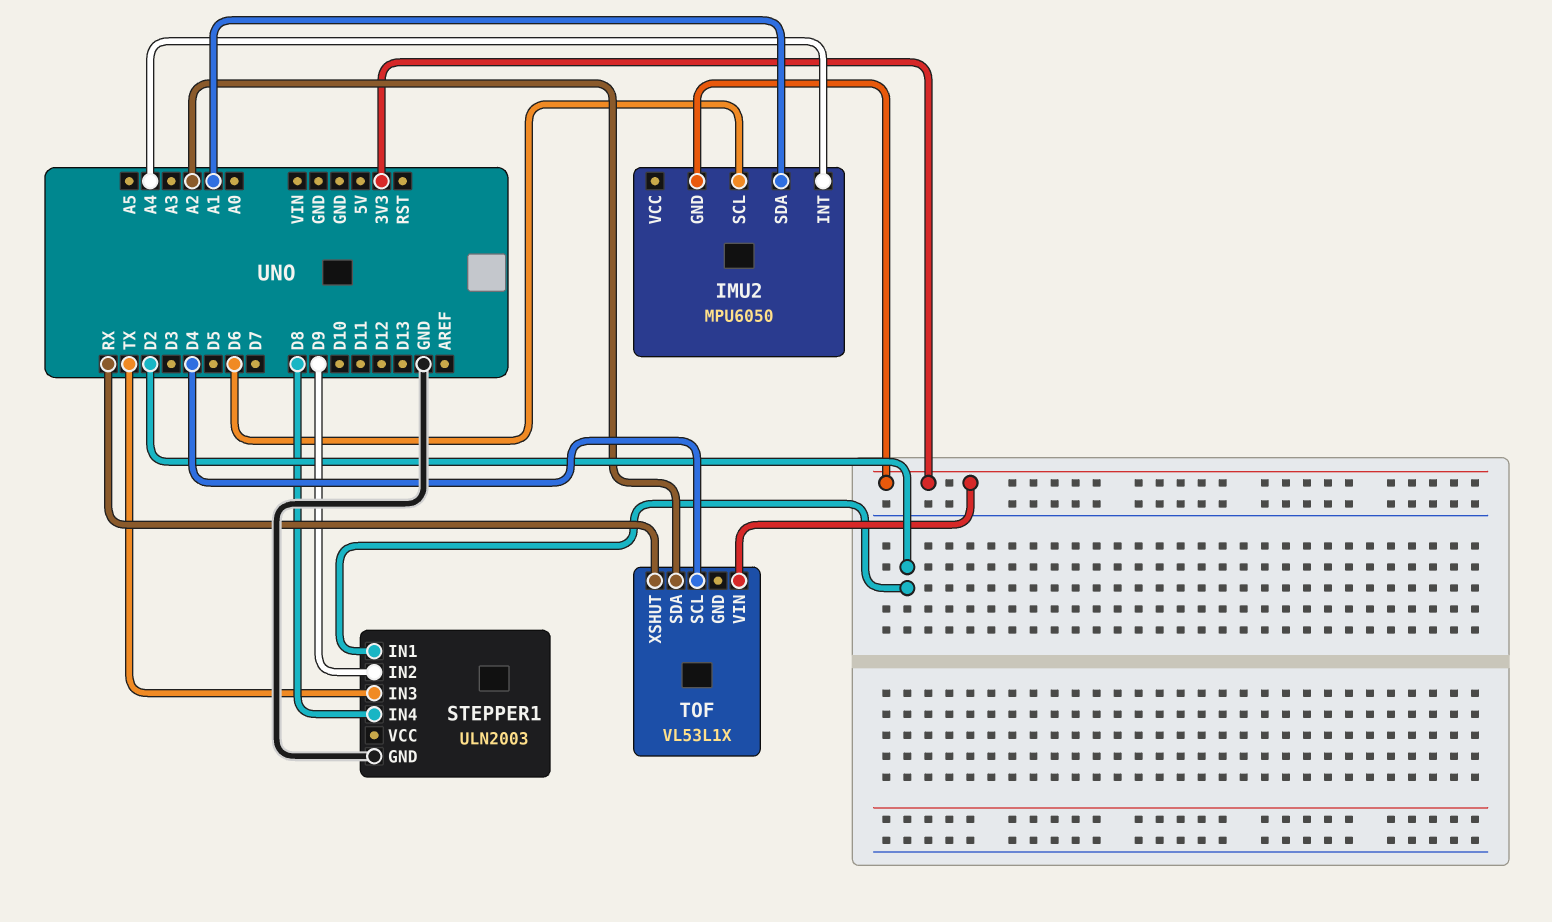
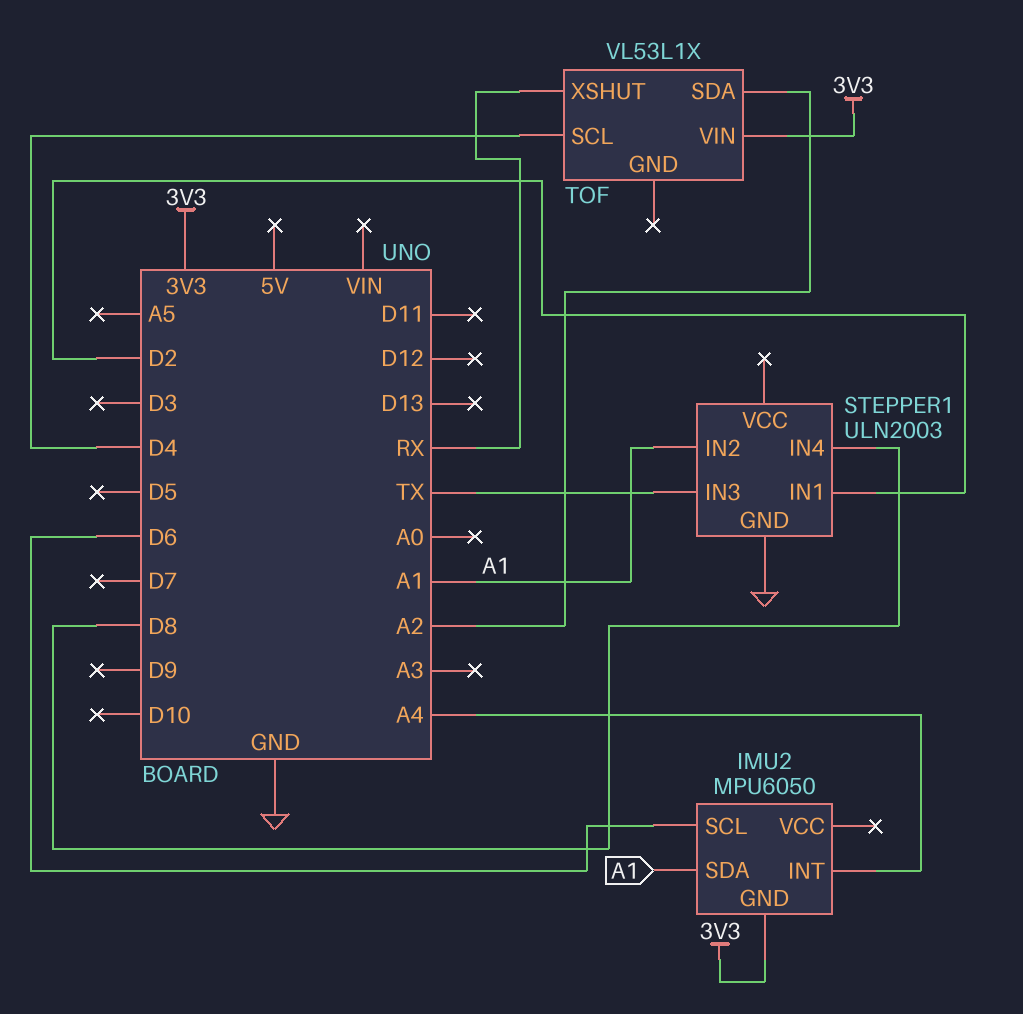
STEPPER1 pin IN2: D9 -> A1

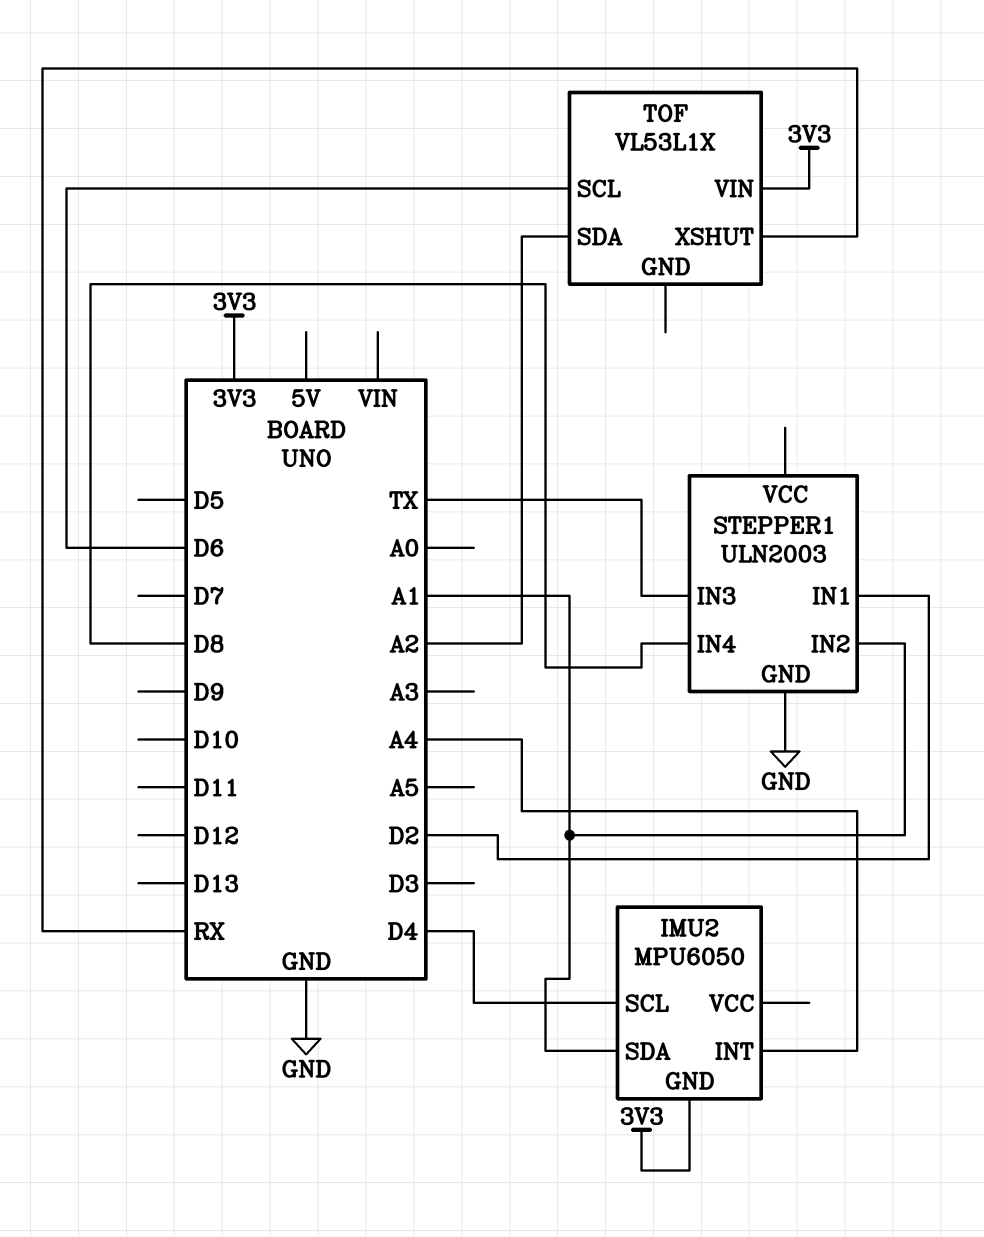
IMU2 pin SCL: D6 -> D4
TOF pin SCL: D4 -> D6

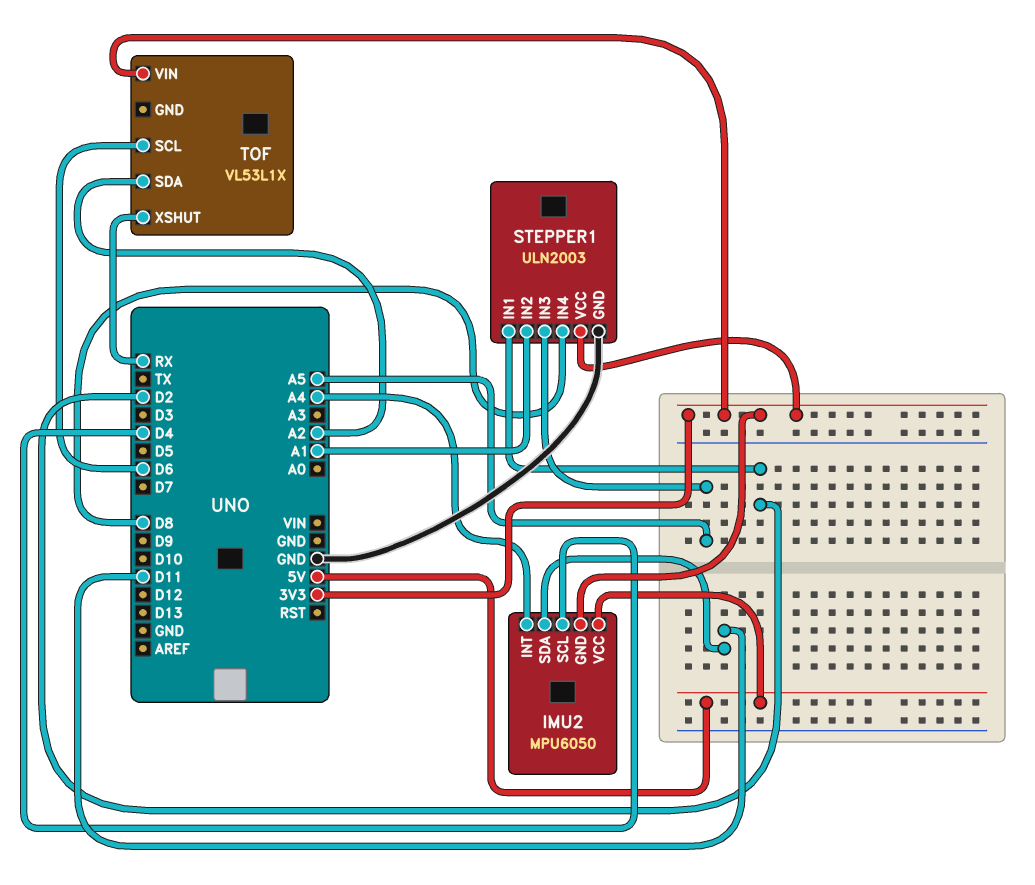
IMU2 pin SDA: A1 -> D11
IMU2 pin VCC: none -> 5V
STEPPER1 pin IN3: TX -> A5
STEPPER1 pin VCC: none -> 3V3

